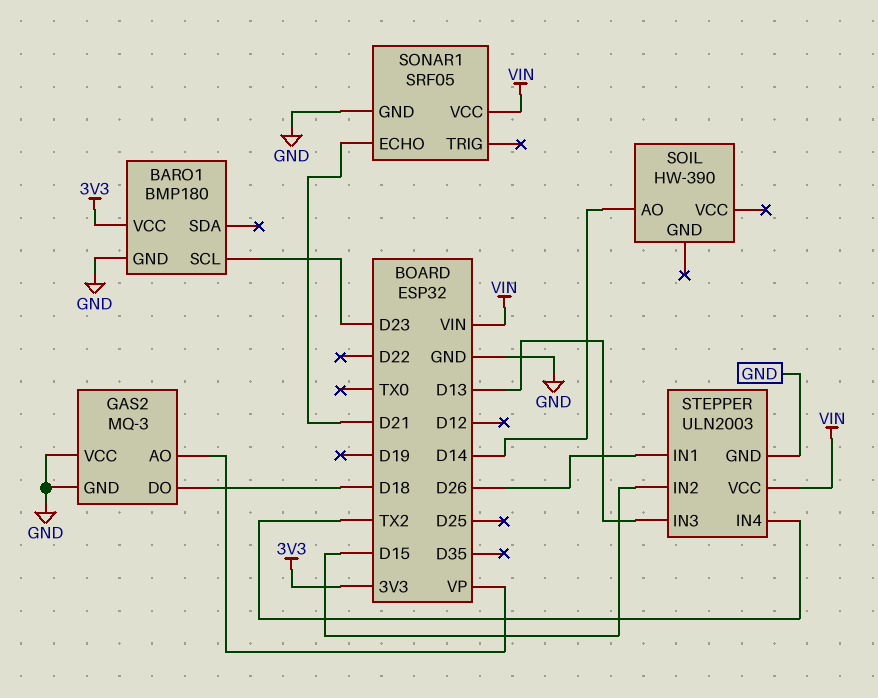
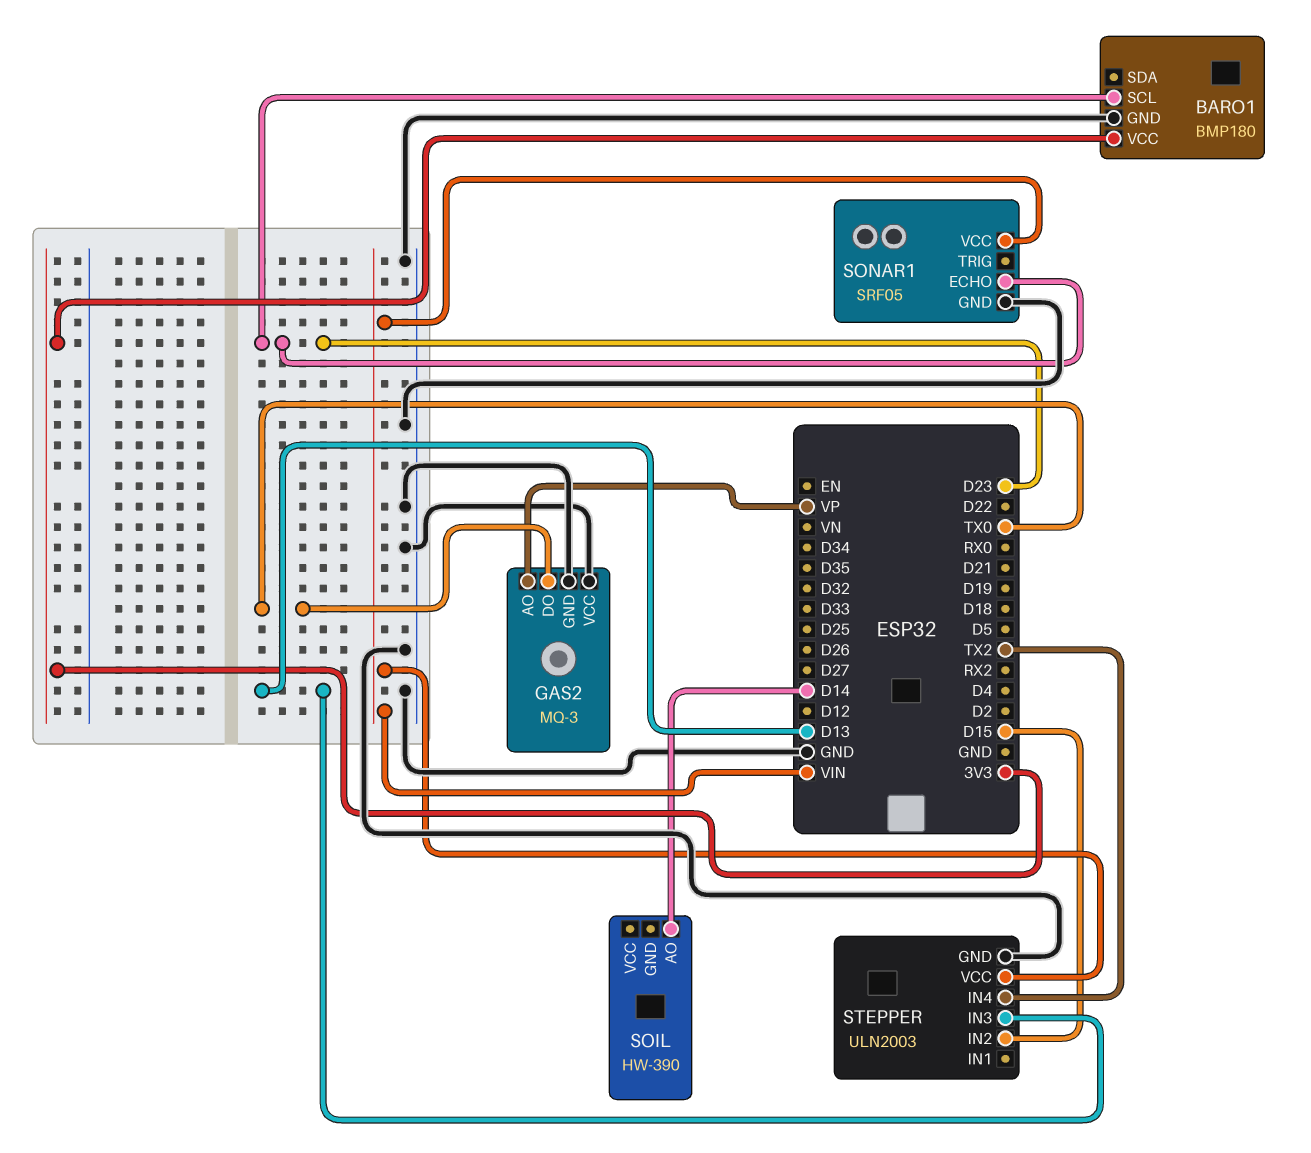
GAS2 pin DO: D18 -> TX0
SONAR1 pin ECHO: D21 -> D23
STEPPER pin IN1: D26 -> none

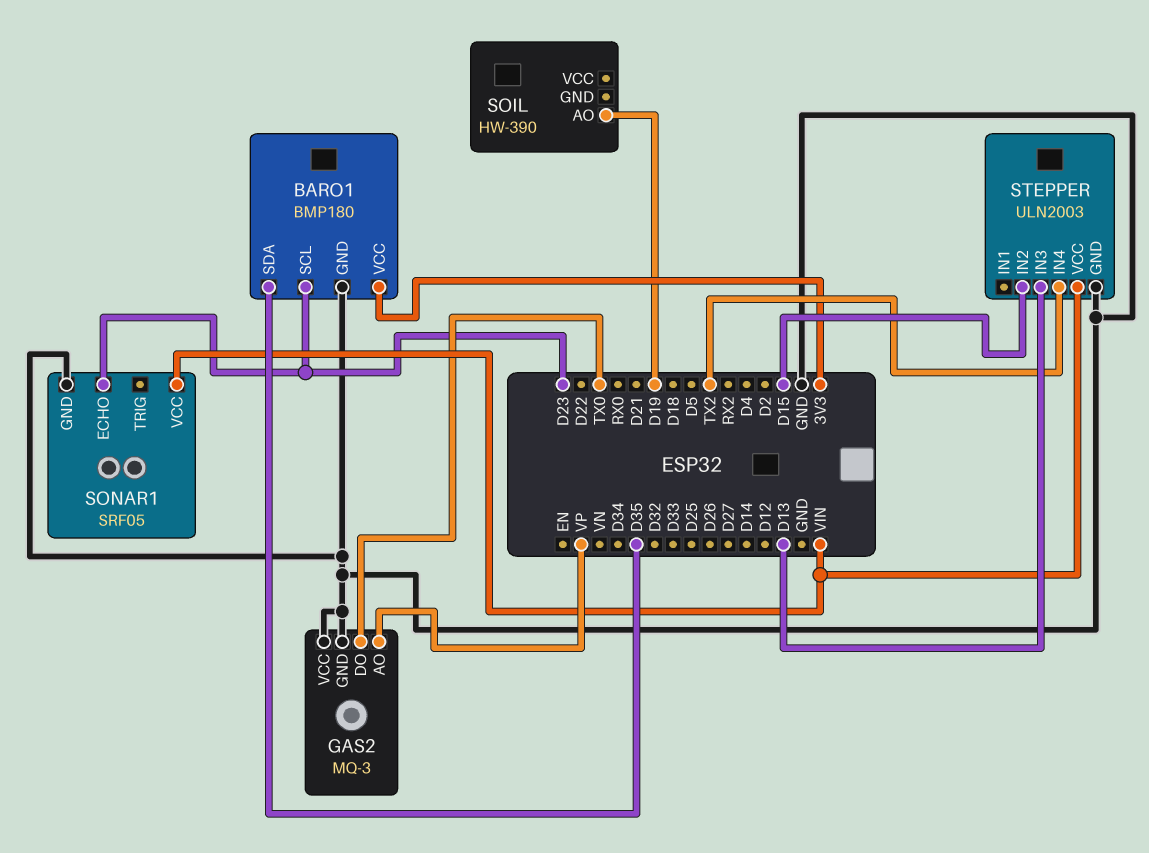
BARO1 pin SDA: none -> D35
SOIL pin AO: D14 -> D19

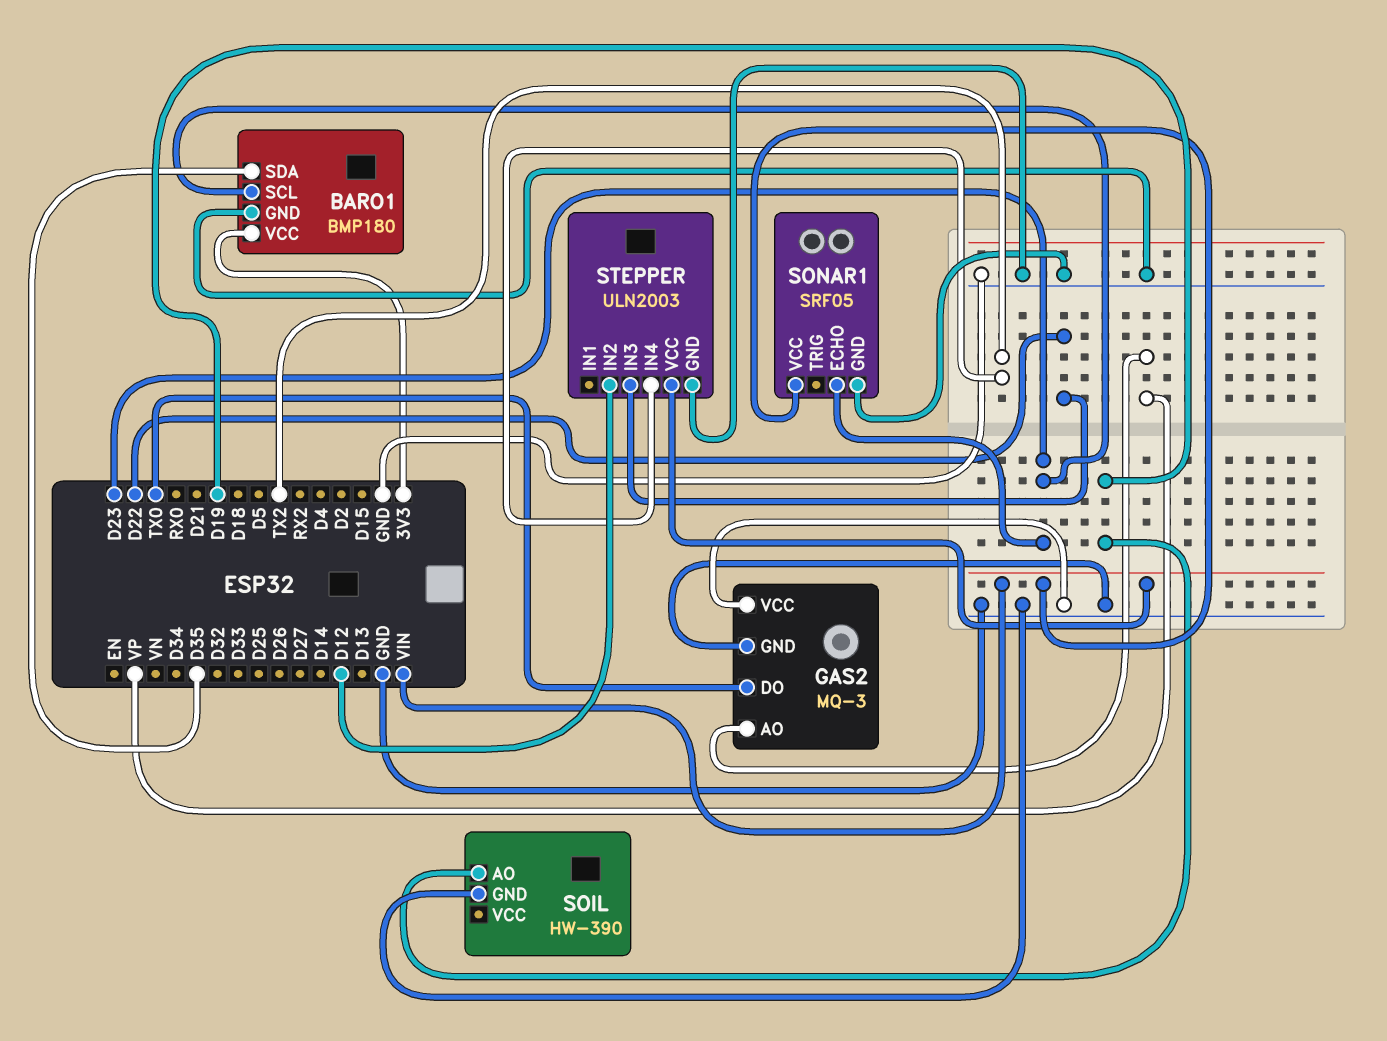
SOIL pin GND: none -> GND
STEPPER pin IN2: D15 -> D12
STEPPER pin IN3: D13 -> D22

